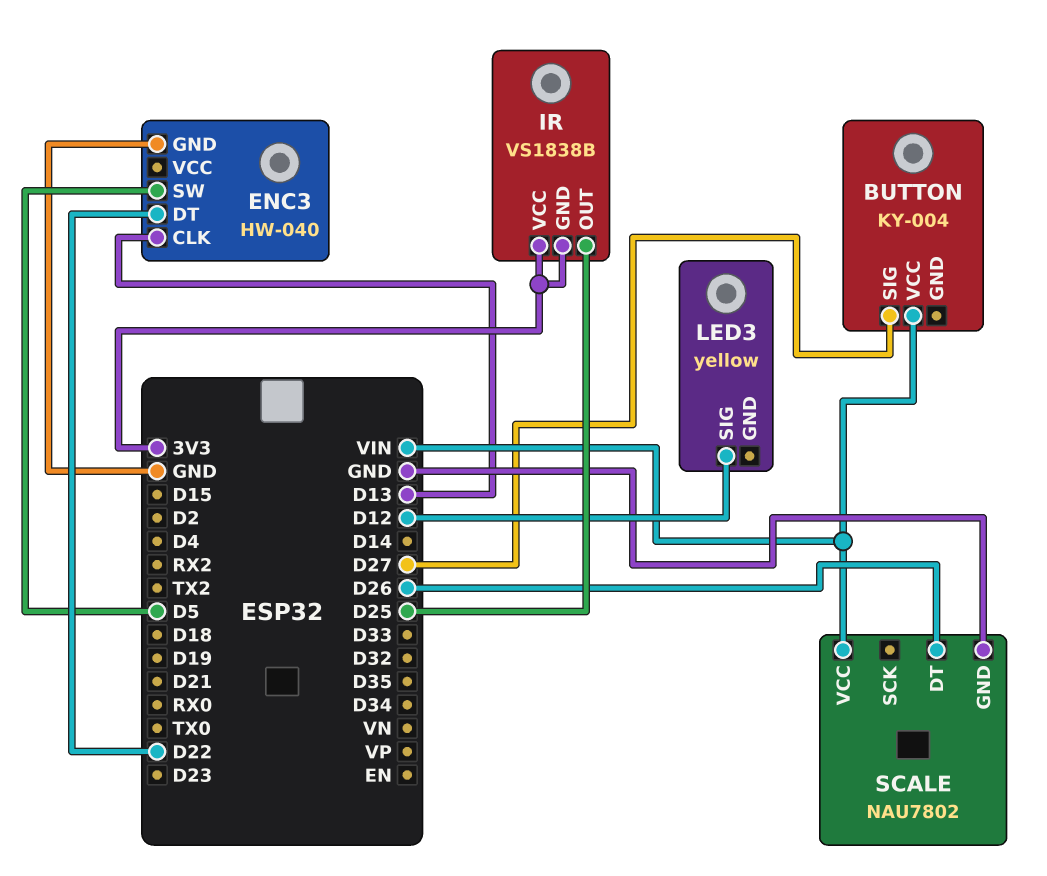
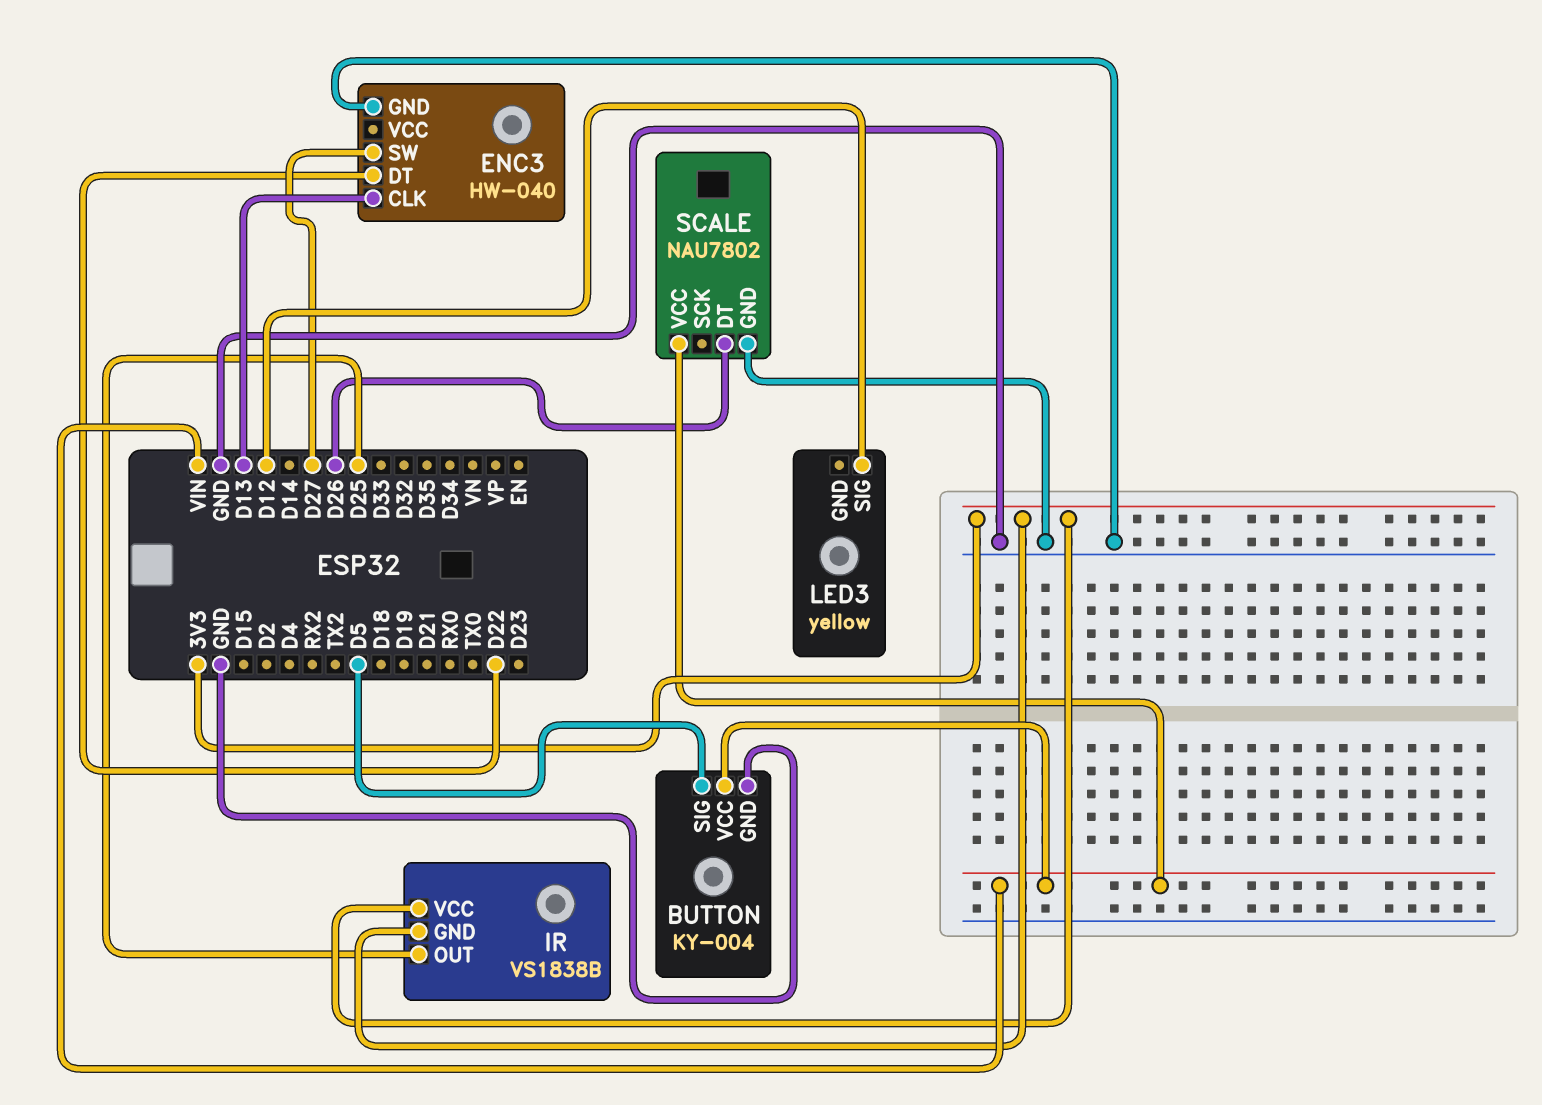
BUTTON pin GND: none -> GND
BUTTON pin SIG: D27 -> D5
ENC3 pin SW: D5 -> D27

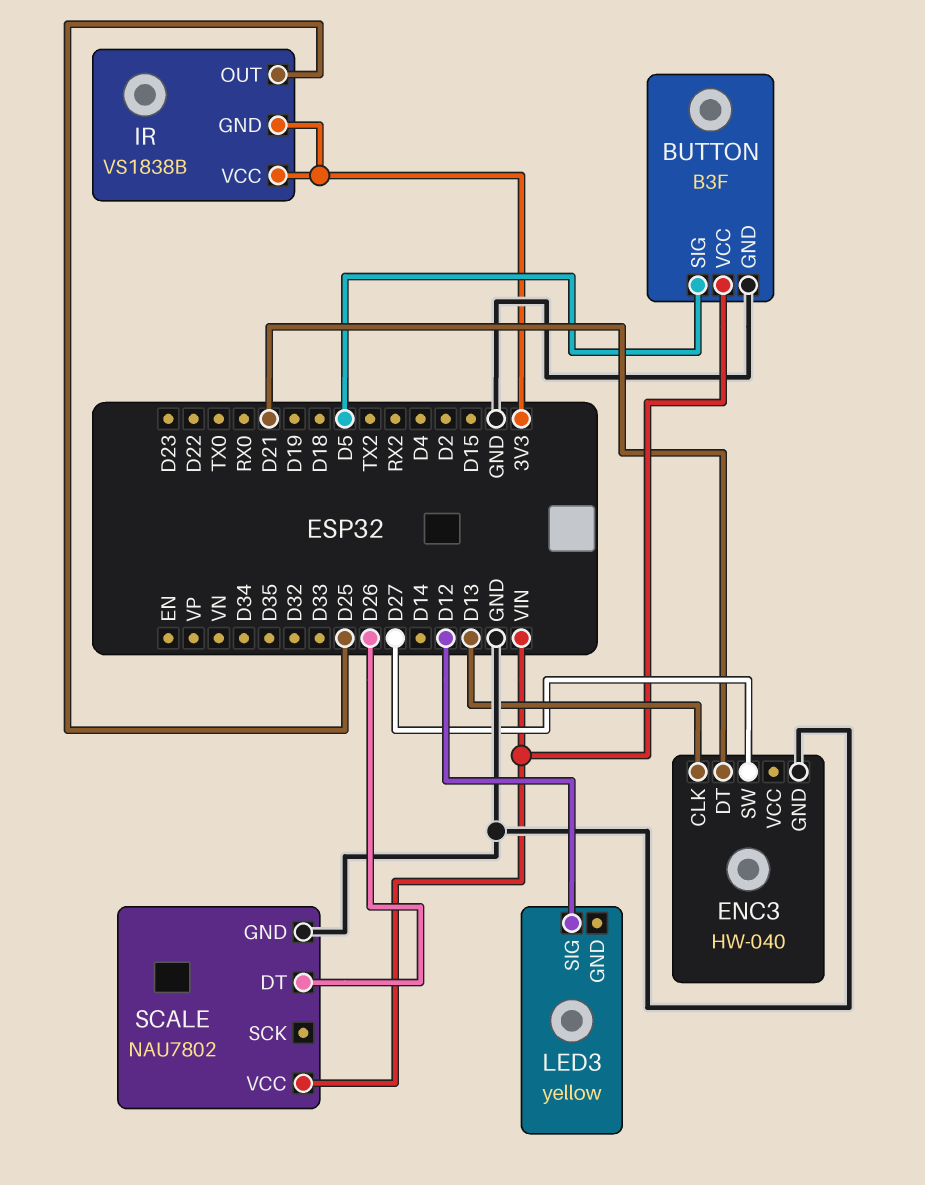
BUTTON: KY-004 -> B3F
ENC3 pin DT: D22 -> D21

